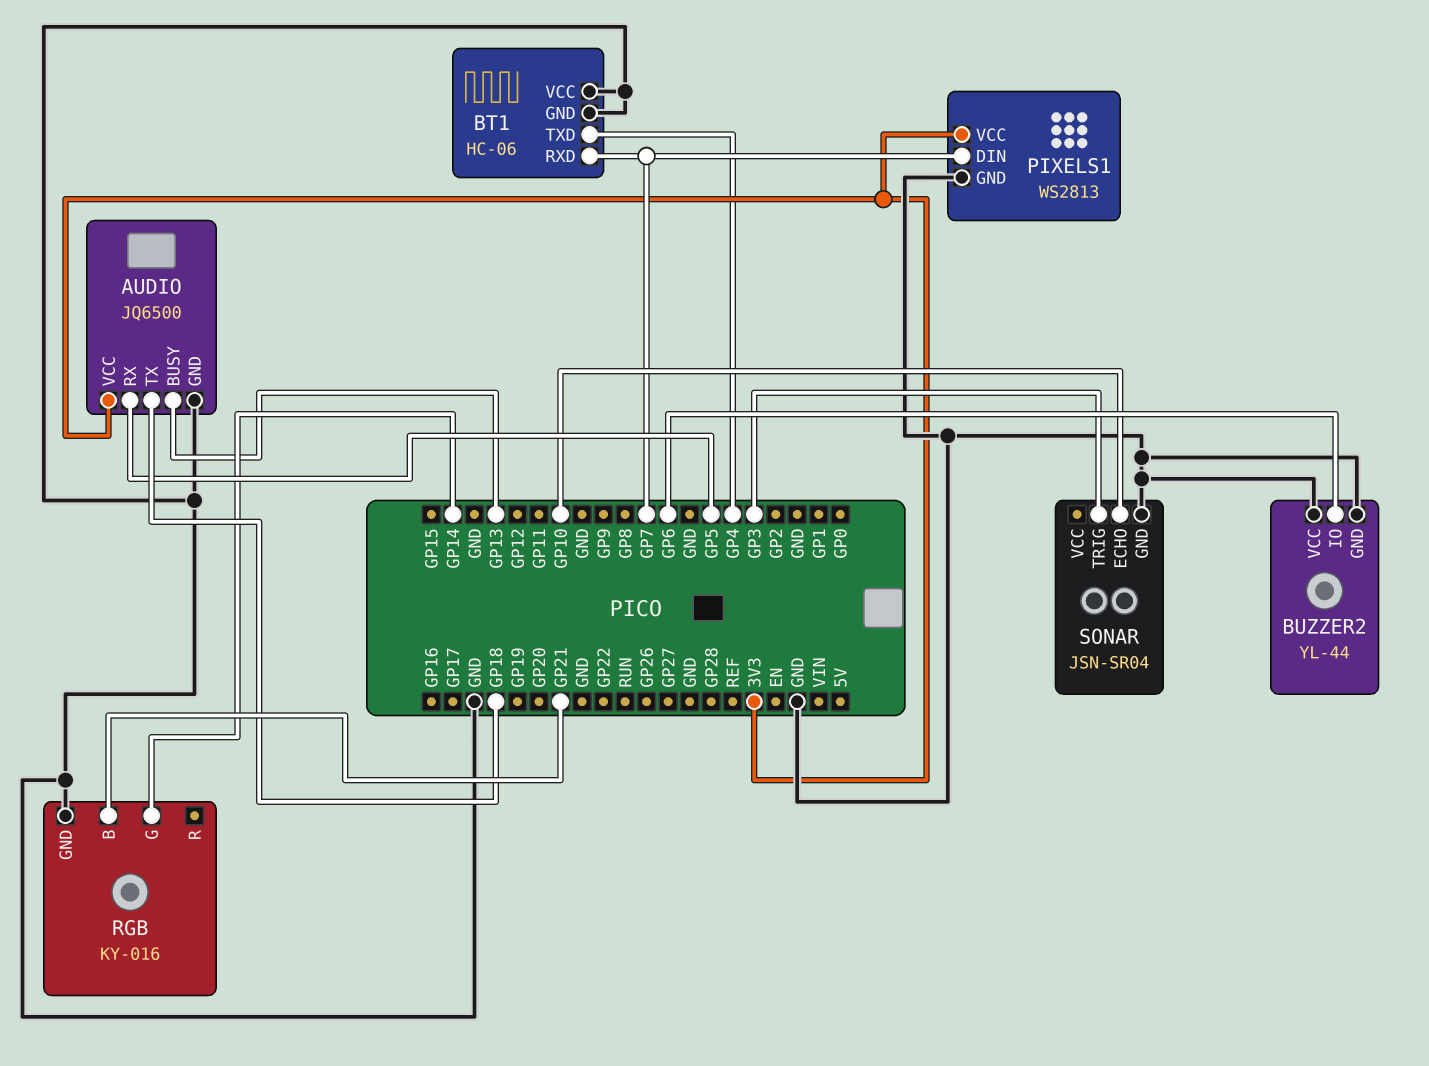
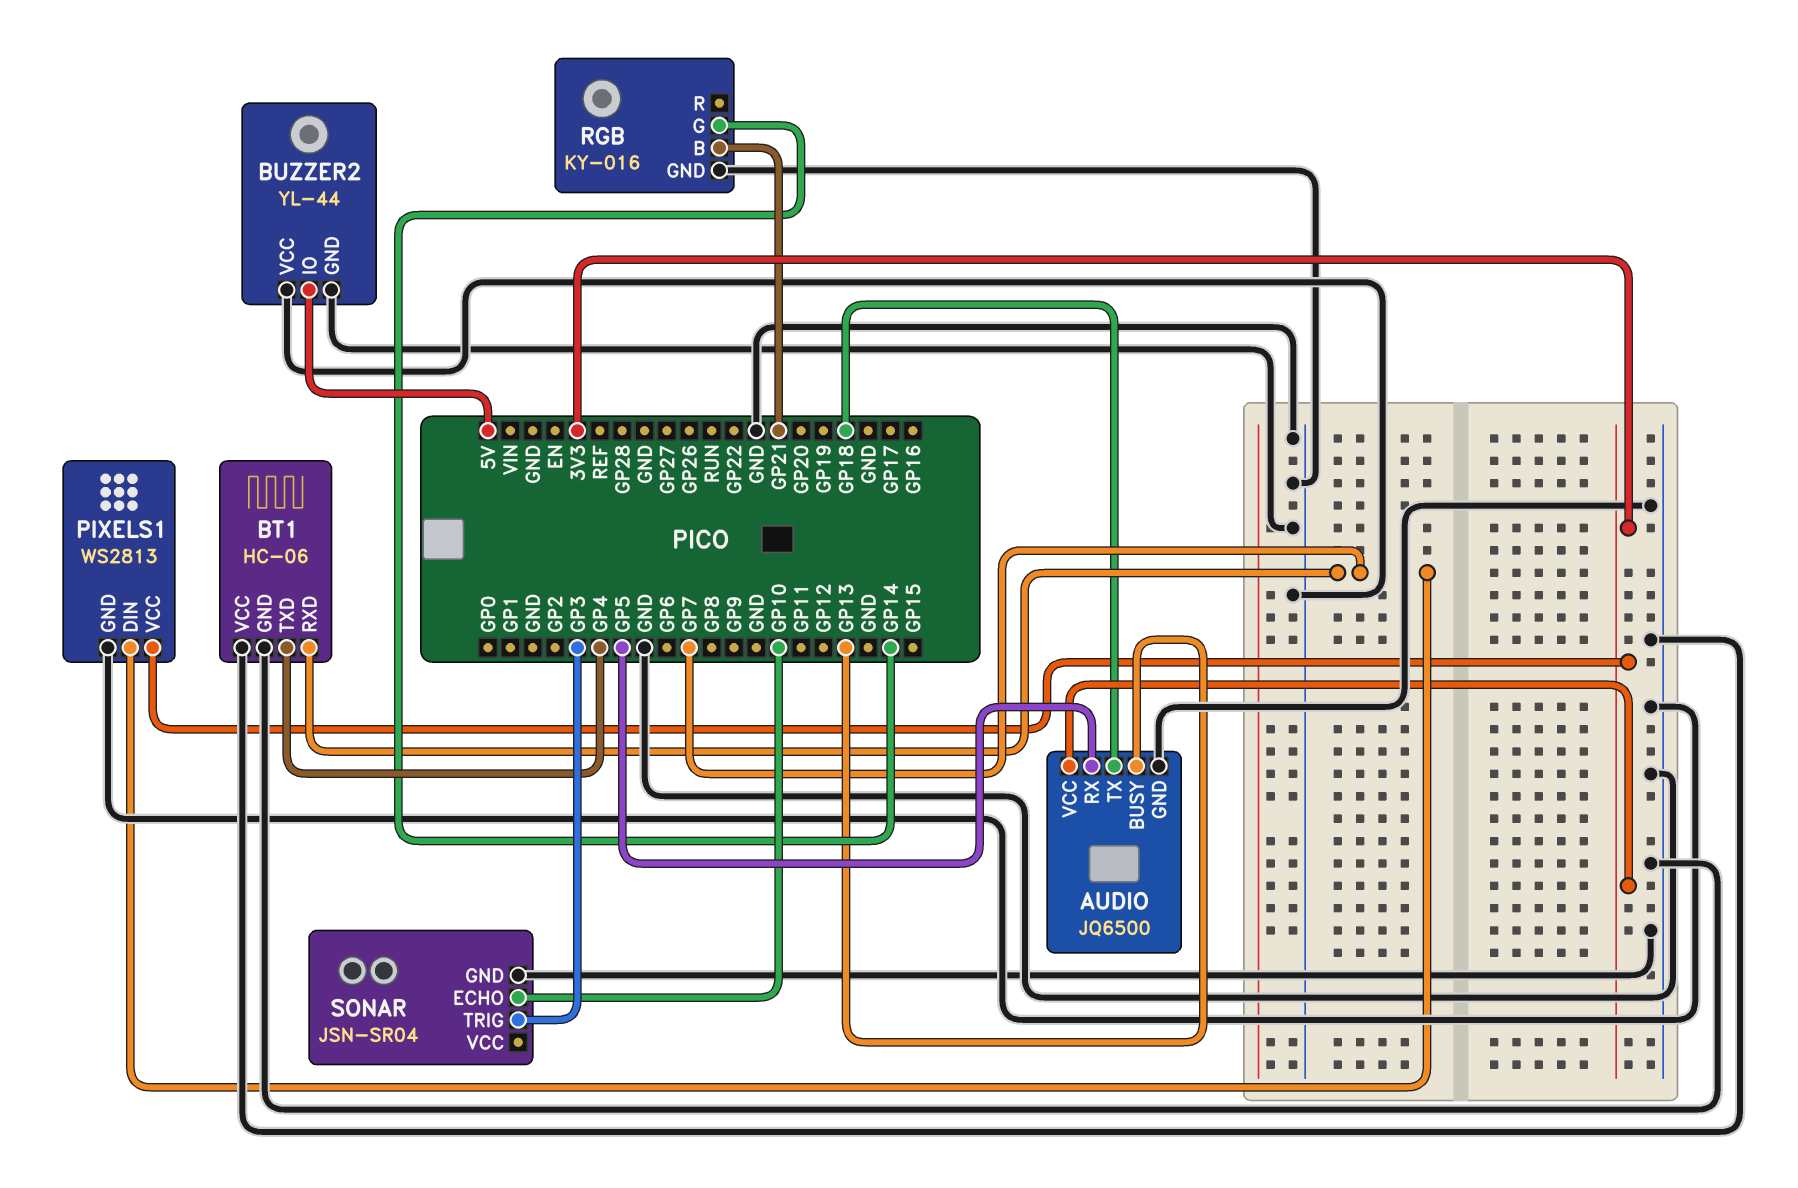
BUZZER2 pin IO: GP6 -> 5V

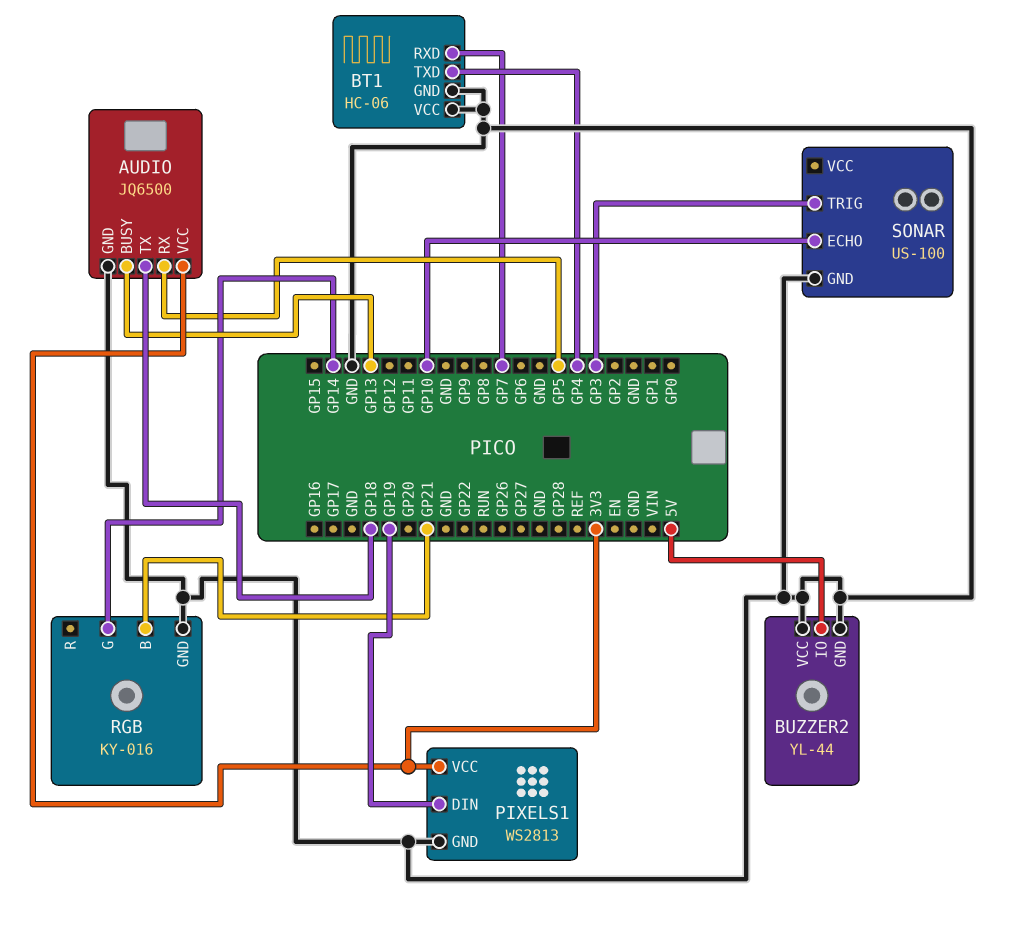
PIXELS1 pin DIN: GP7 -> GP19
SONAR: JSN-SR04 -> US-100

